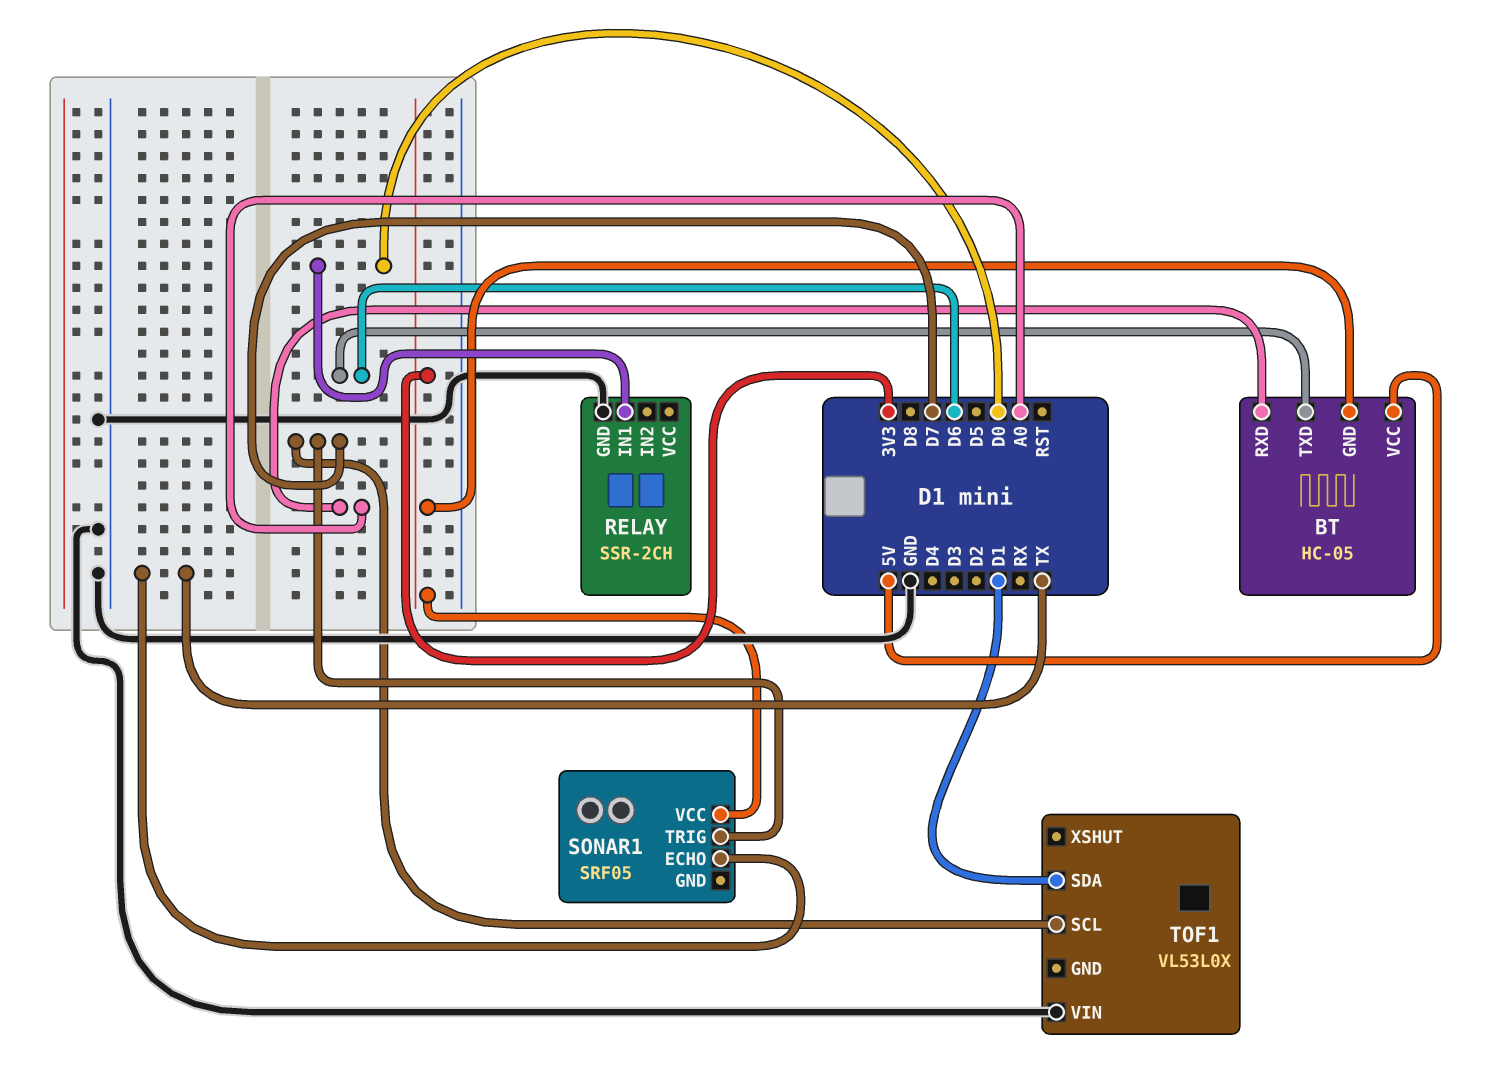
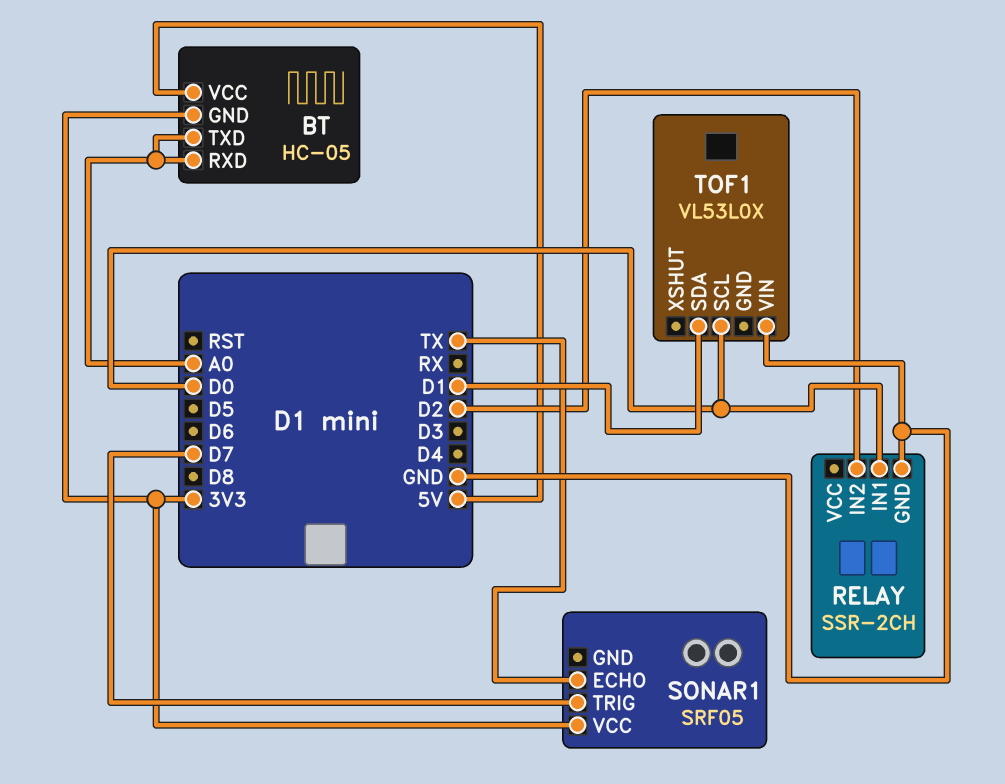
BT pin TXD: D6 -> A0
RELAY pin IN2: none -> D2
TOF1 pin SCL: D7 -> D0

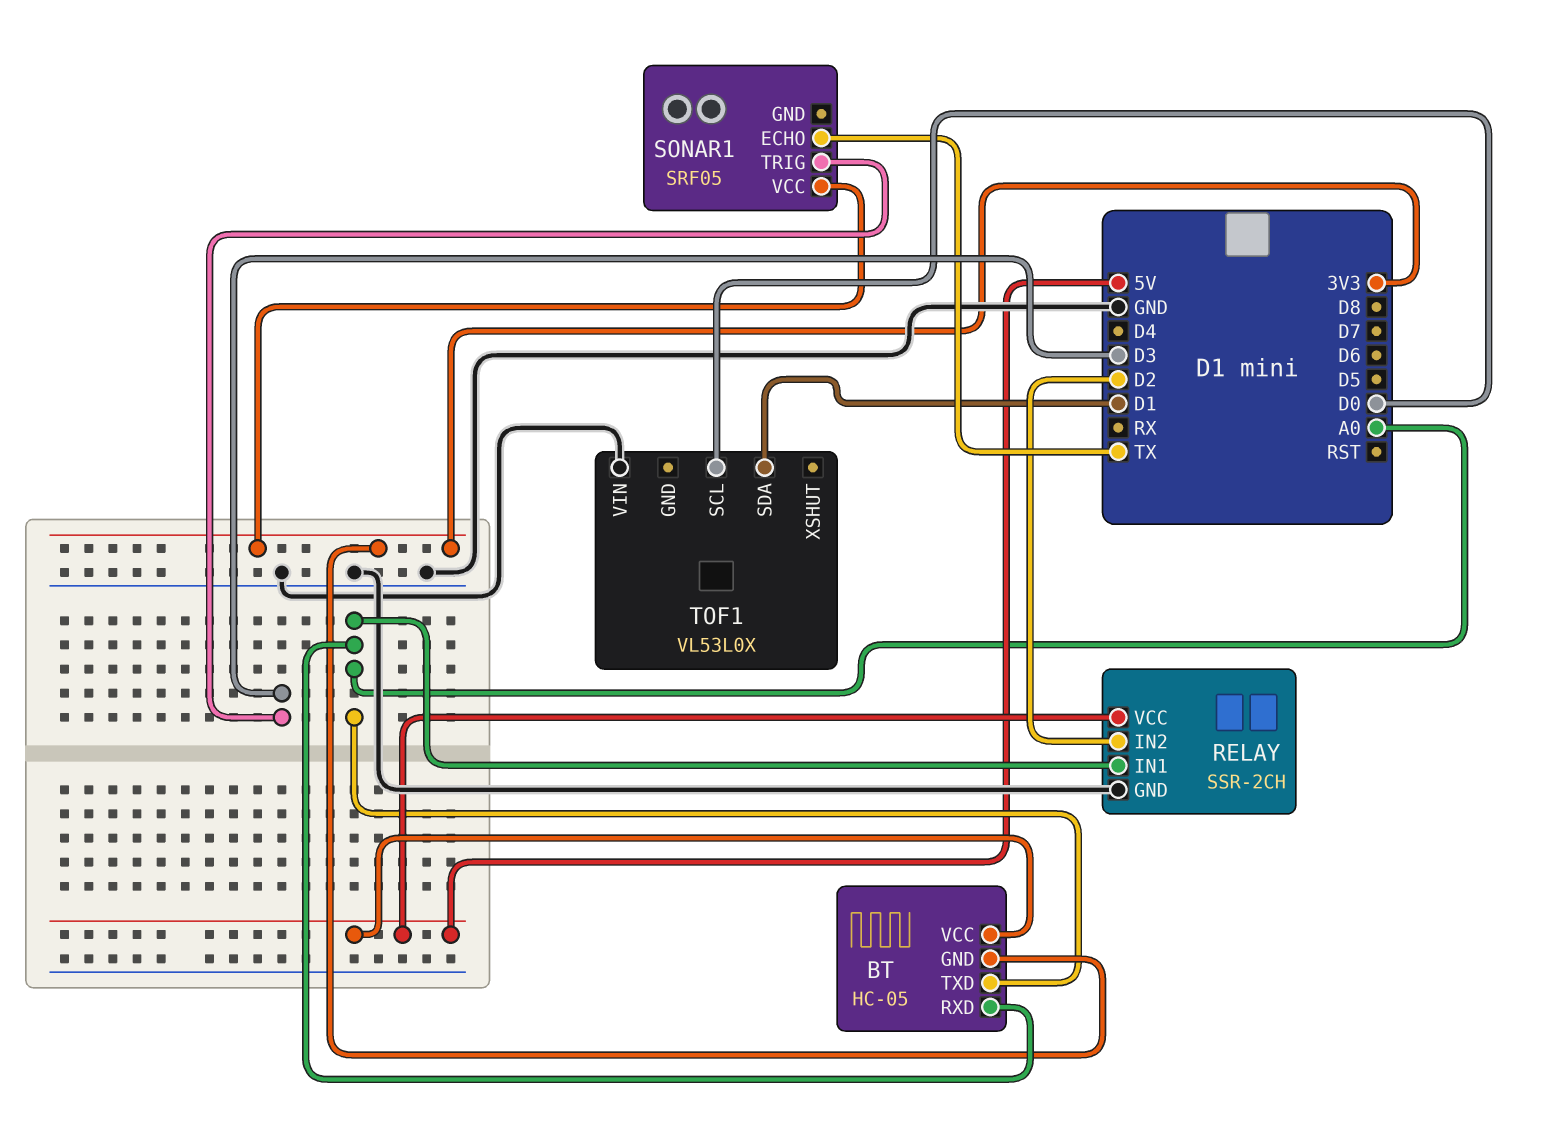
RELAY pin IN1: D0 -> A0
RELAY pin VCC: none -> 5V
SONAR1 pin TRIG: D7 -> D3

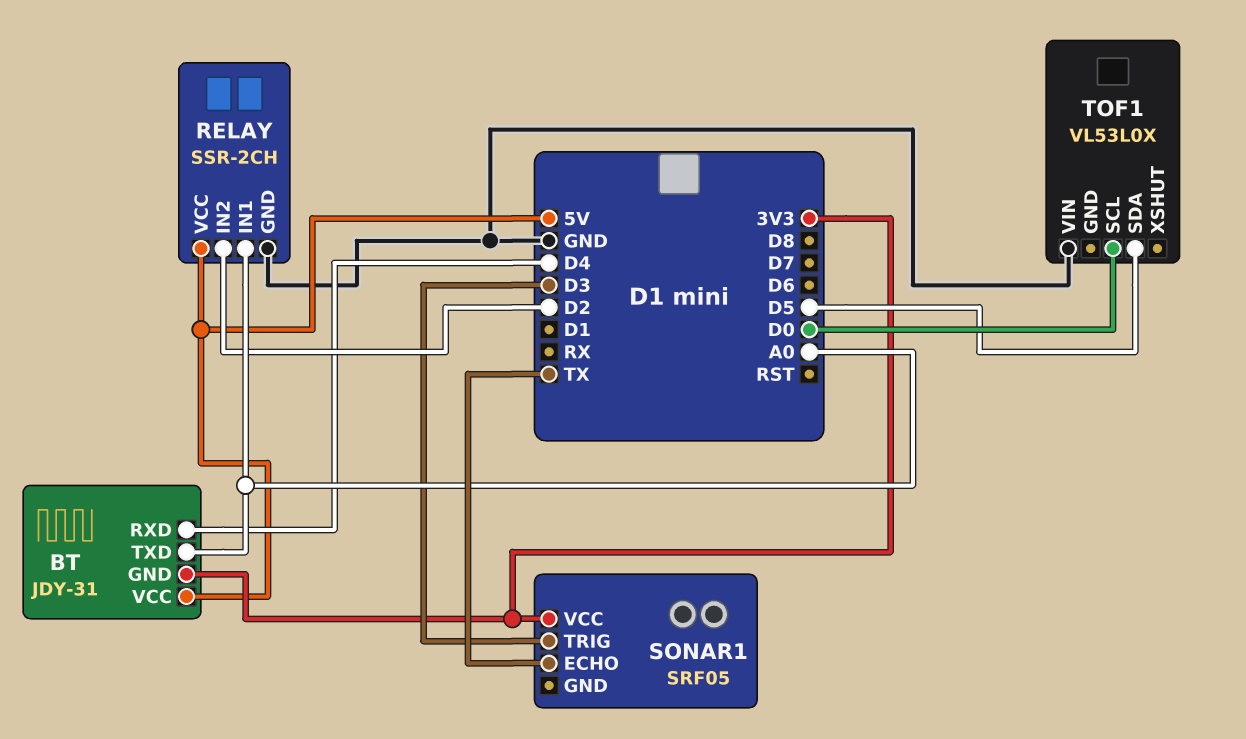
BT: HC-05 -> JDY-31
BT pin RXD: A0 -> D4
TOF1 pin SDA: D1 -> D5

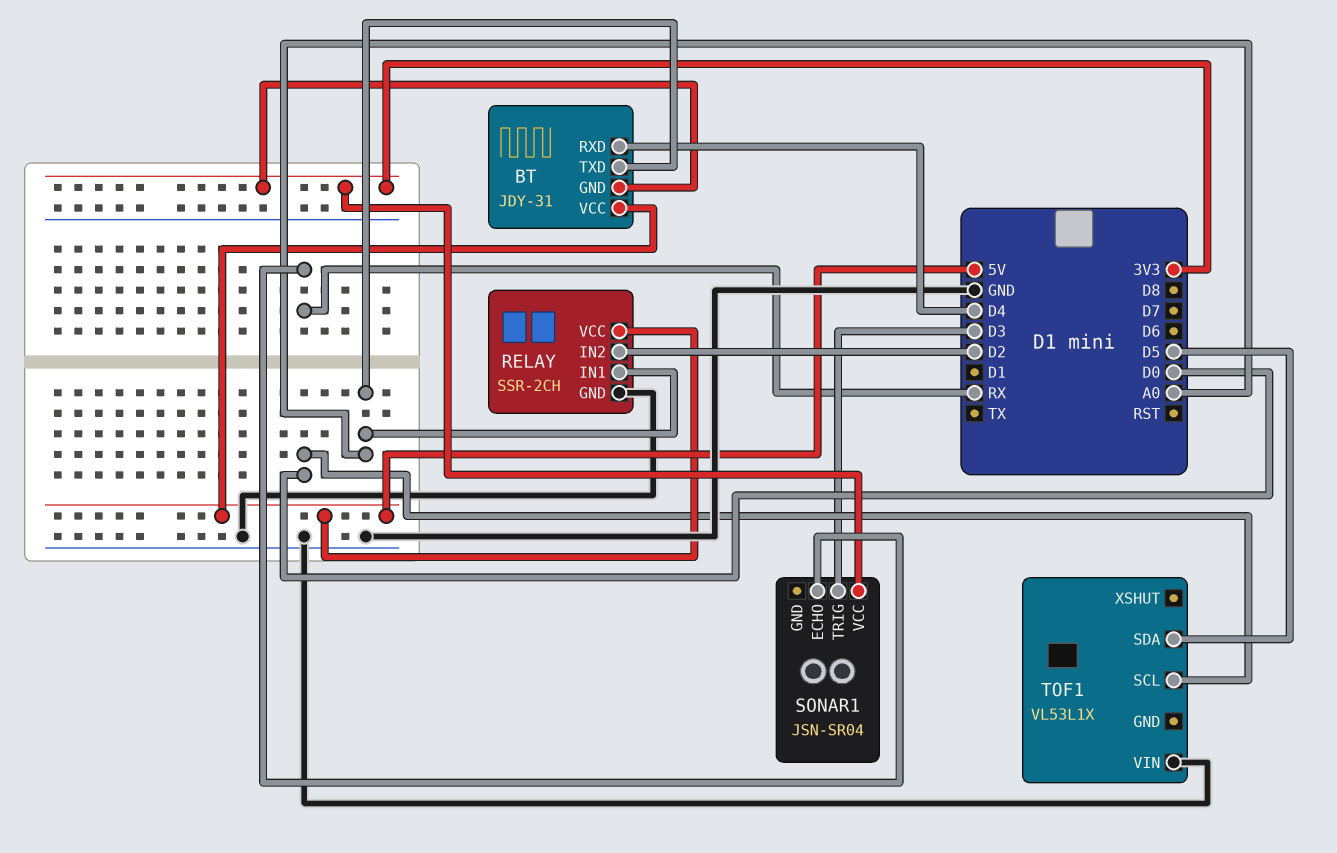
SONAR1: SRF05 -> JSN-SR04
SONAR1 pin ECHO: TX -> RX
TOF1: VL53L0X -> VL53L1X

